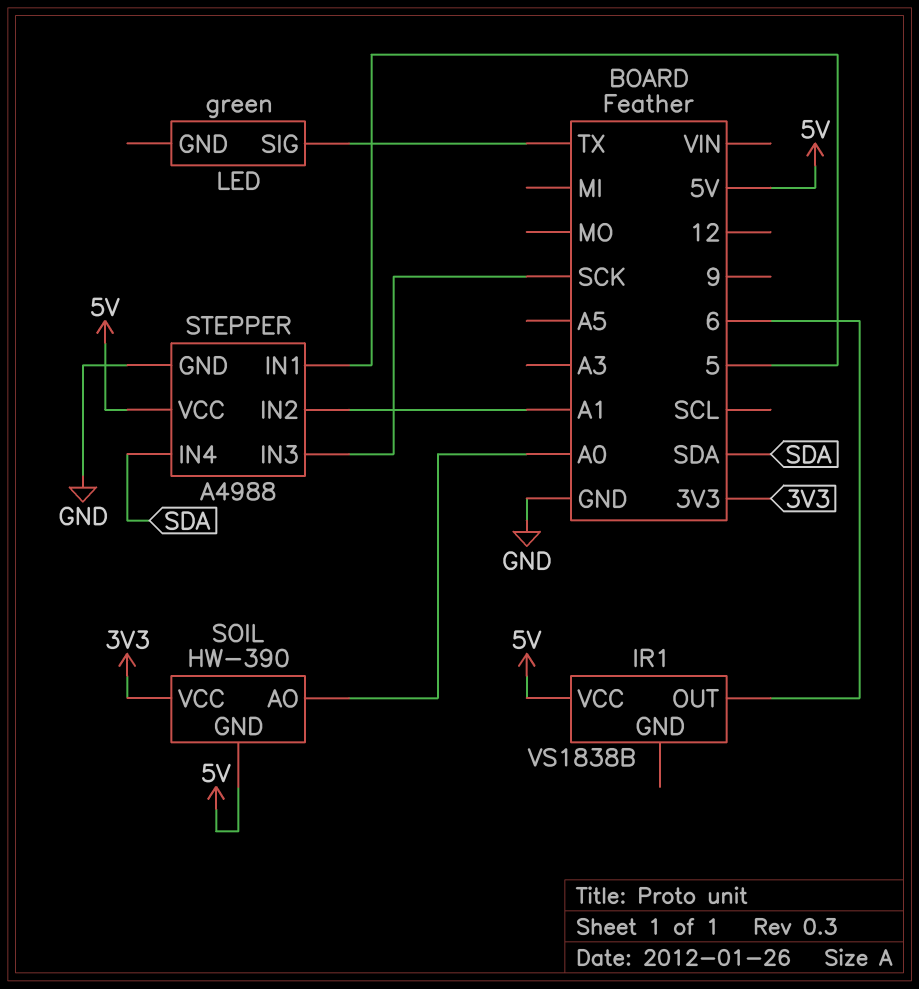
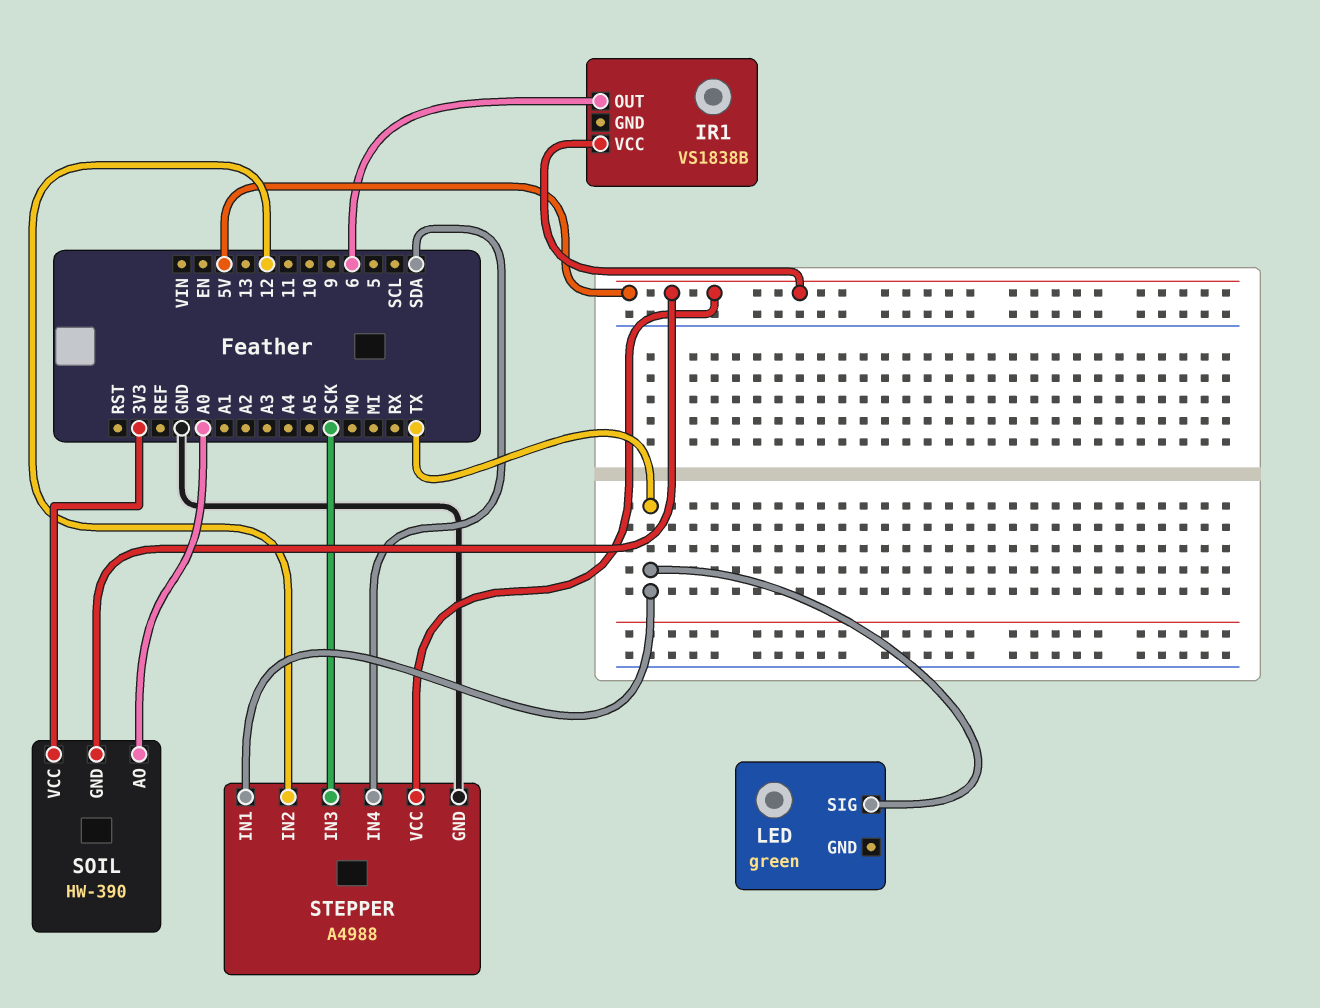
STEPPER pin IN1: 5 -> TX
STEPPER pin IN2: A1 -> 12

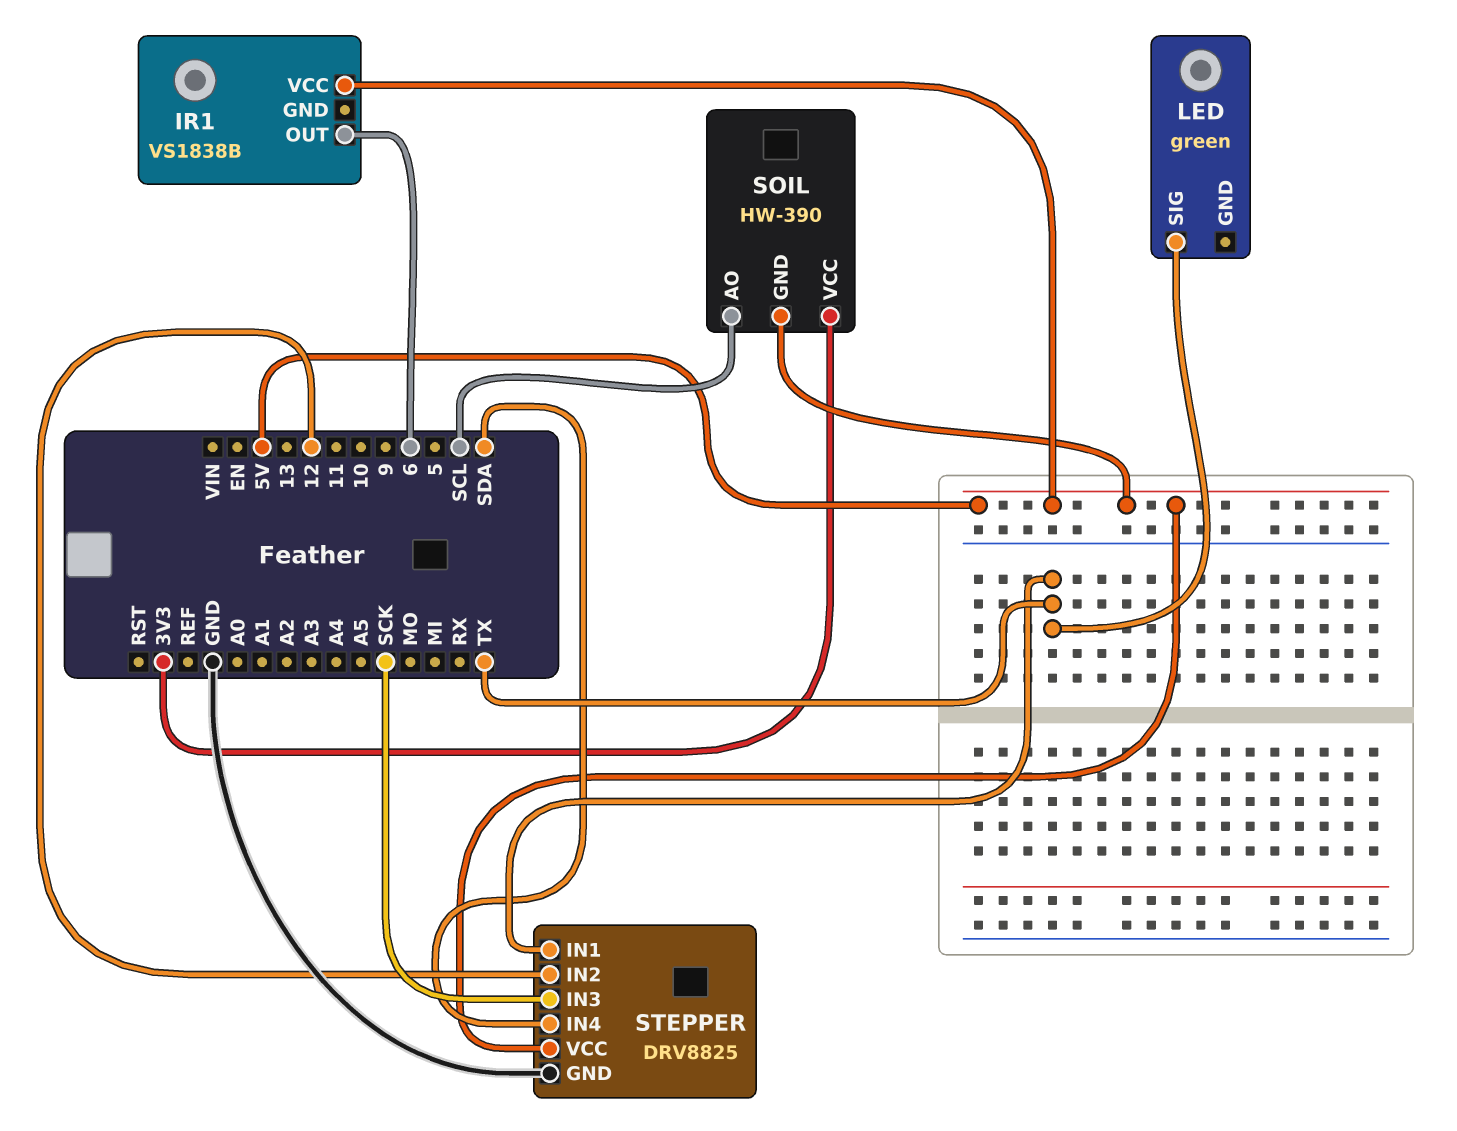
SOIL pin AO: A0 -> SCL
STEPPER: A4988 -> DRV8825

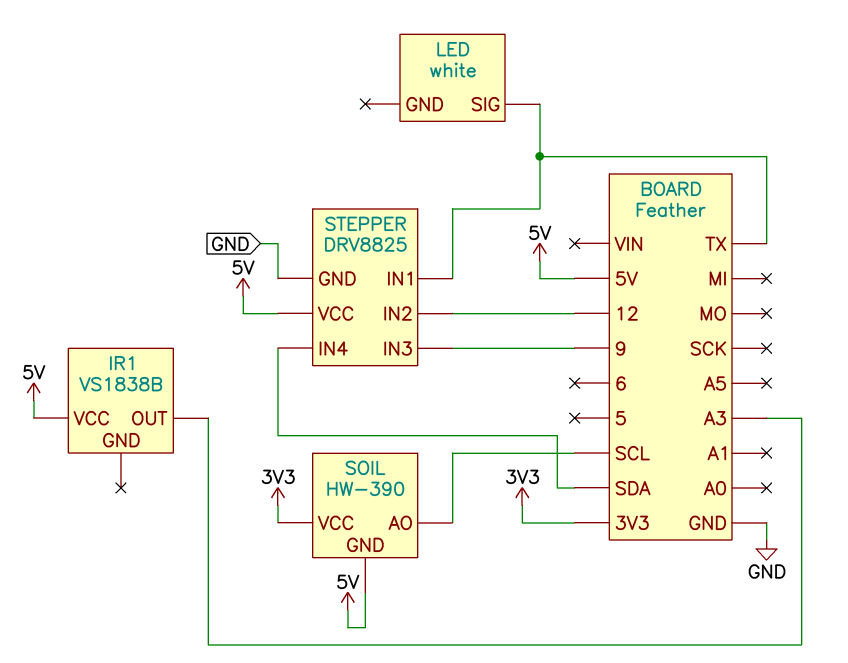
IR1 pin OUT: 6 -> A3
LED: green -> white
STEPPER pin IN3: SCK -> 9

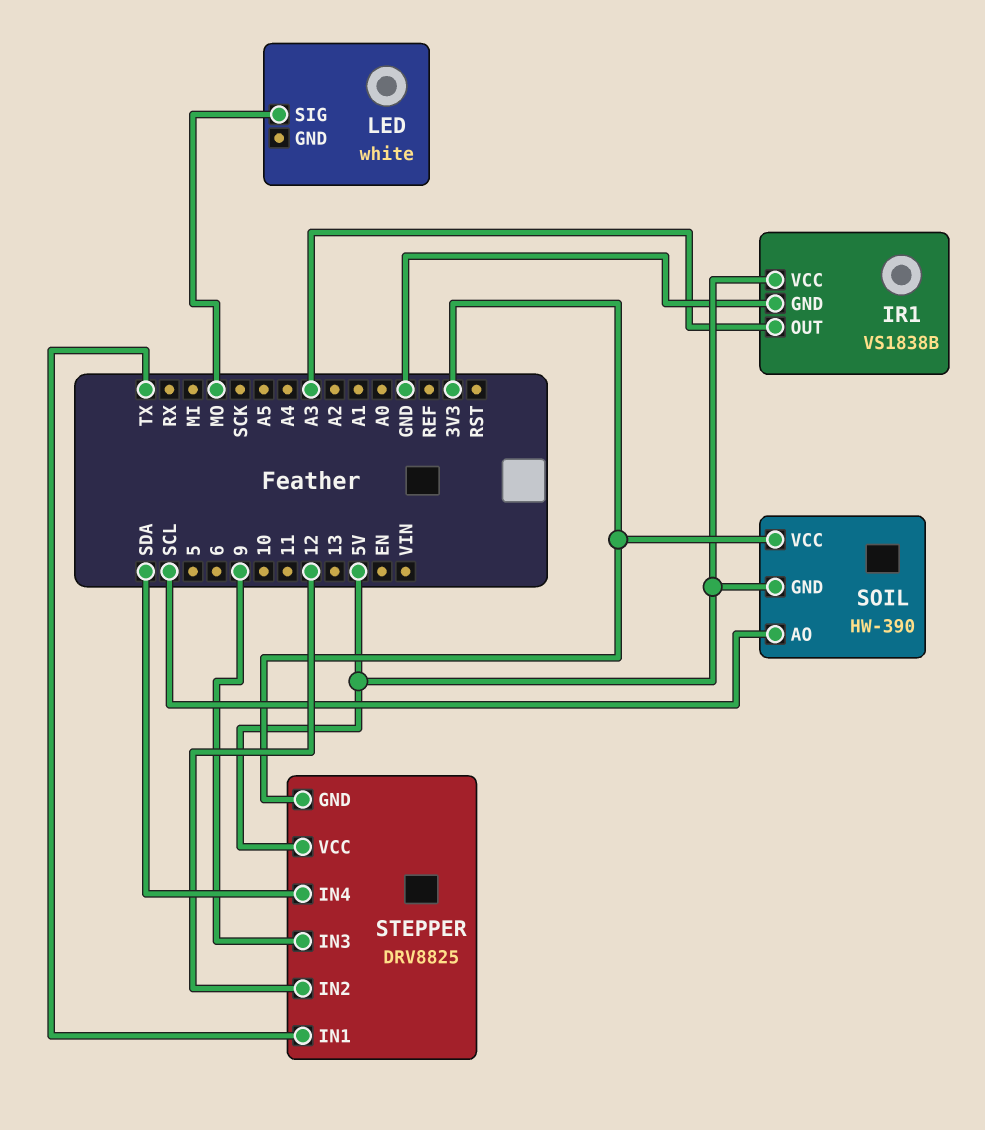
IR1 pin GND: none -> GND
LED pin SIG: TX -> MO
STEPPER pin GND: GND -> 3V3

